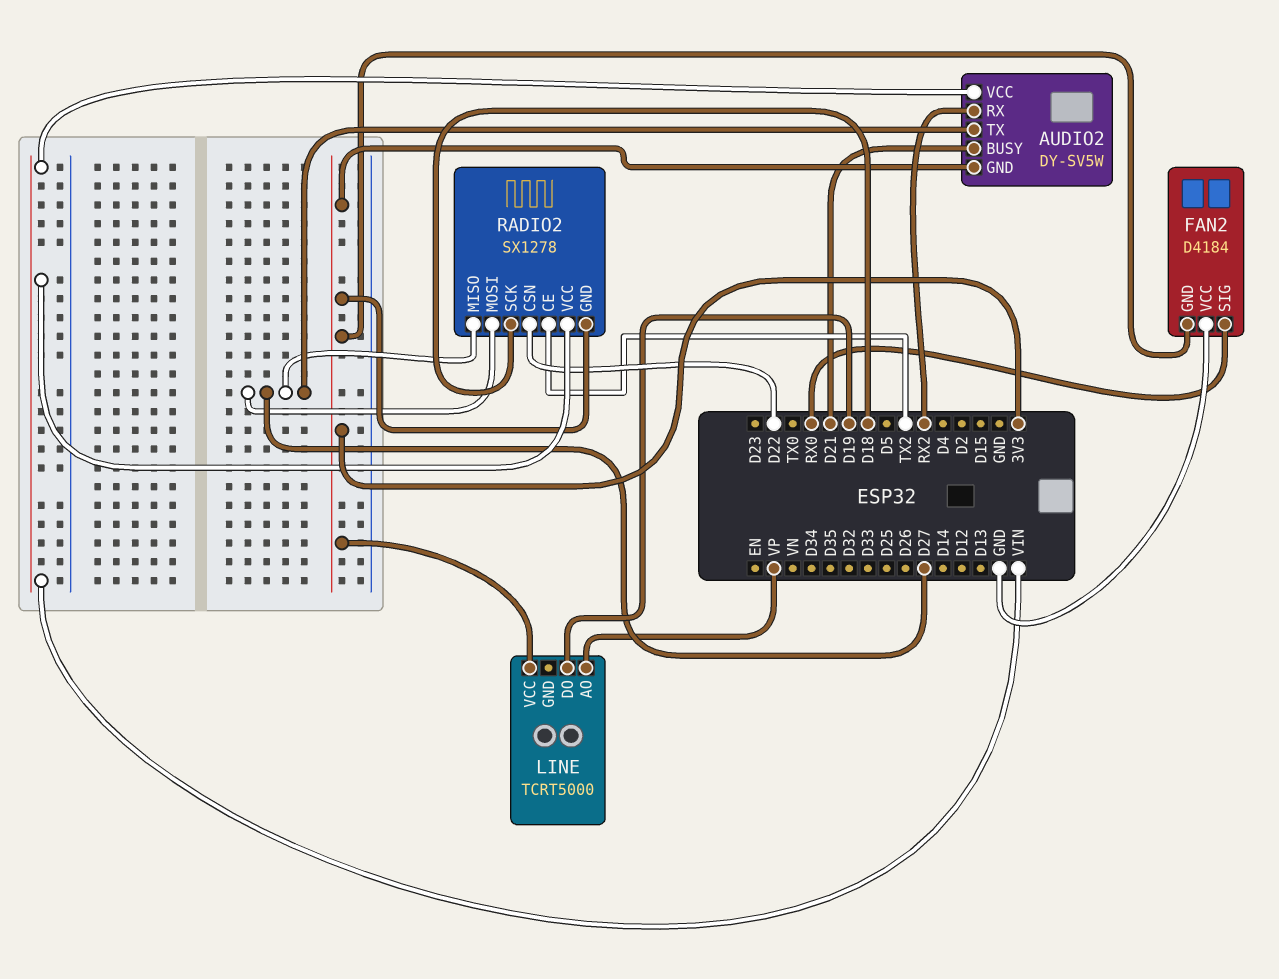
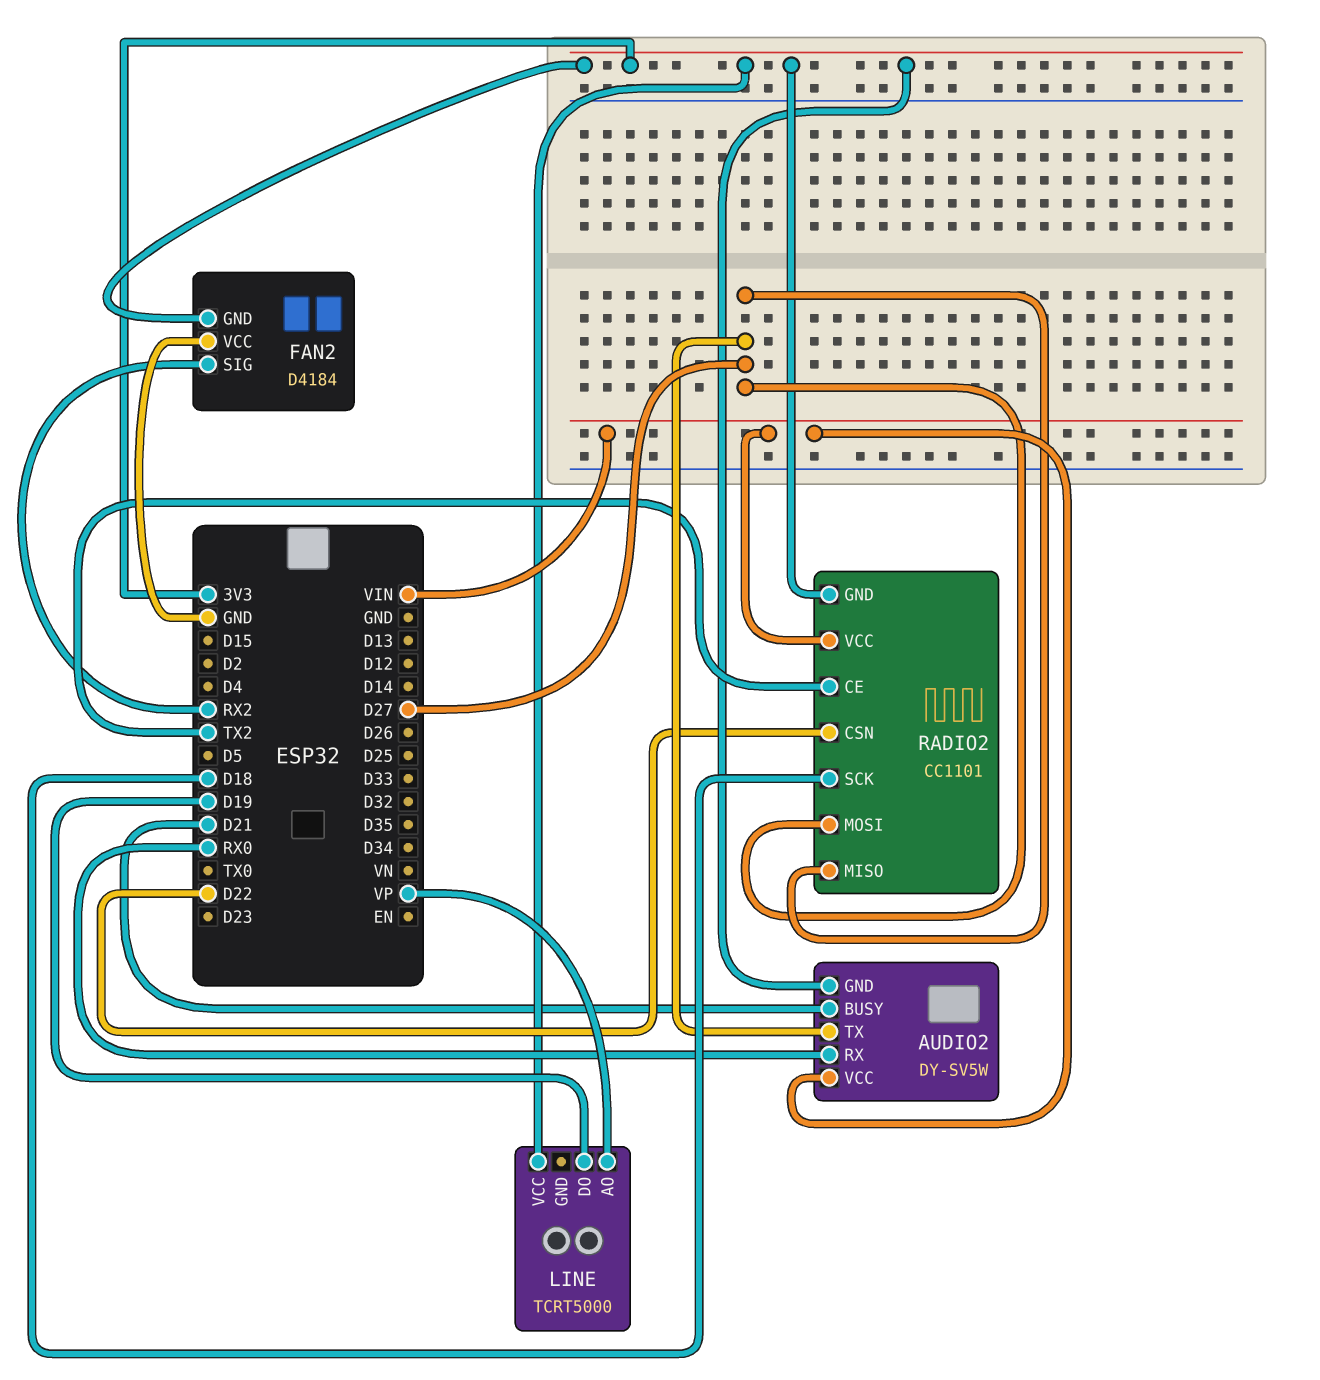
AUDIO2 pin RX: RX2 -> RX0
FAN2 pin SIG: RX0 -> RX2
RADIO2: SX1278 -> CC1101

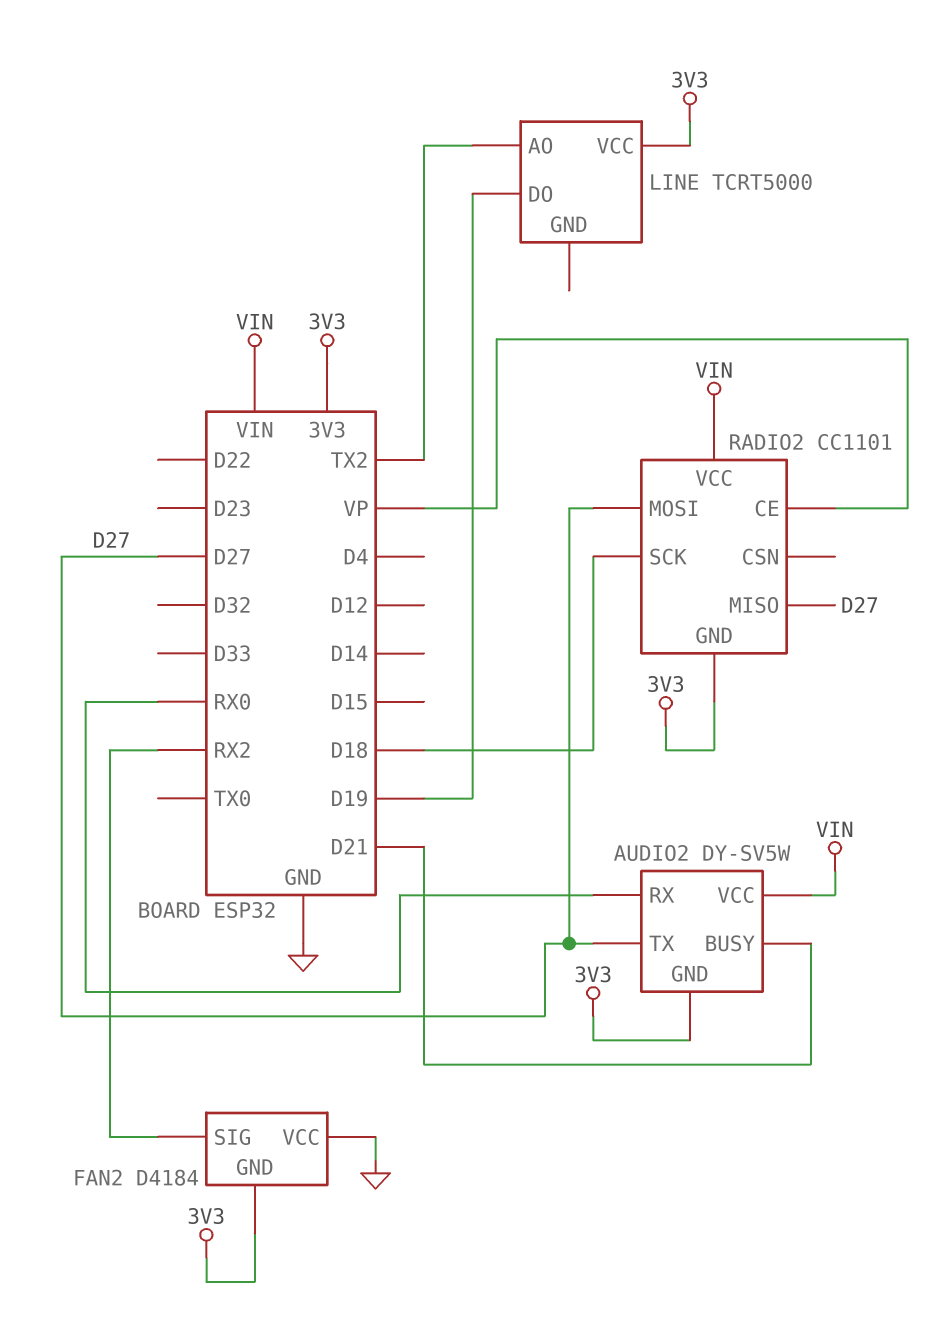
LINE pin AO: VP -> TX2
RADIO2 pin CE: TX2 -> VP
RADIO2 pin CSN: D22 -> none

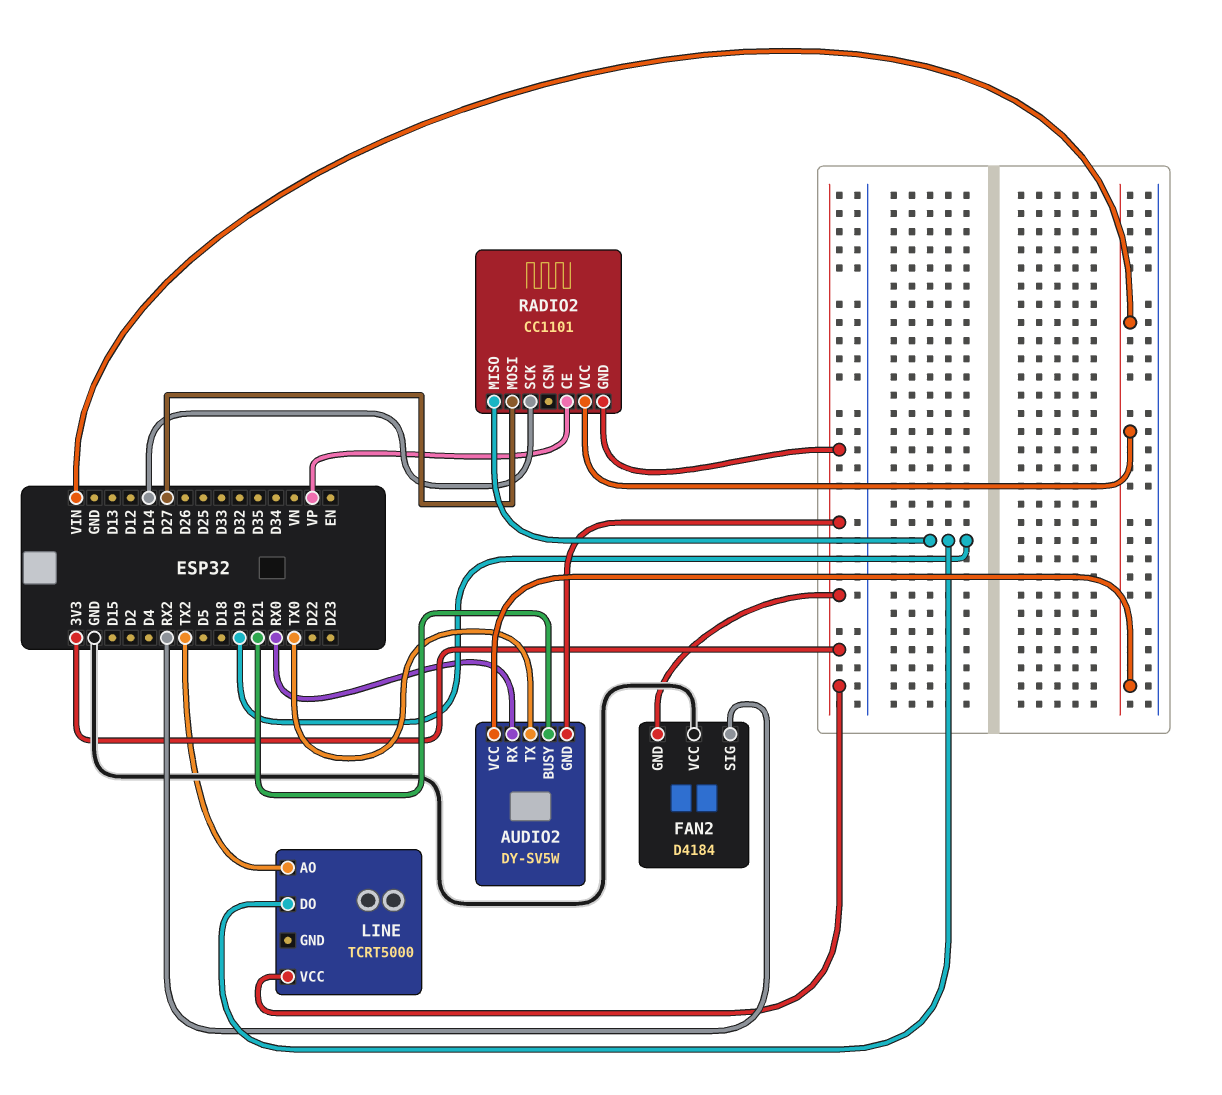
AUDIO2 pin TX: D27 -> TX0
RADIO2 pin MISO: D27 -> D19
RADIO2 pin SCK: D18 -> D14

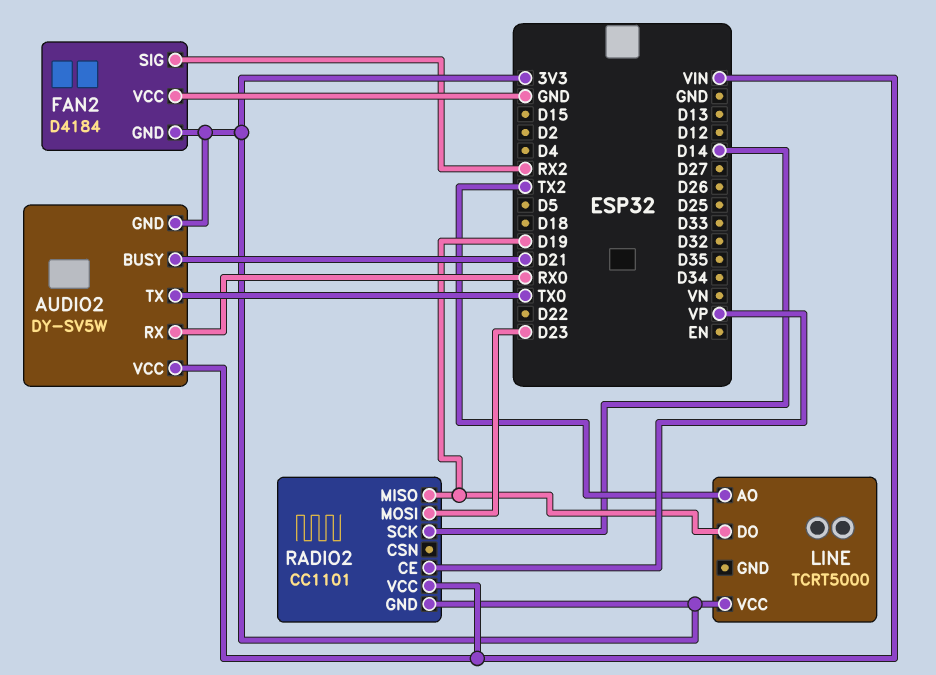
RADIO2 pin MOSI: D27 -> D23

